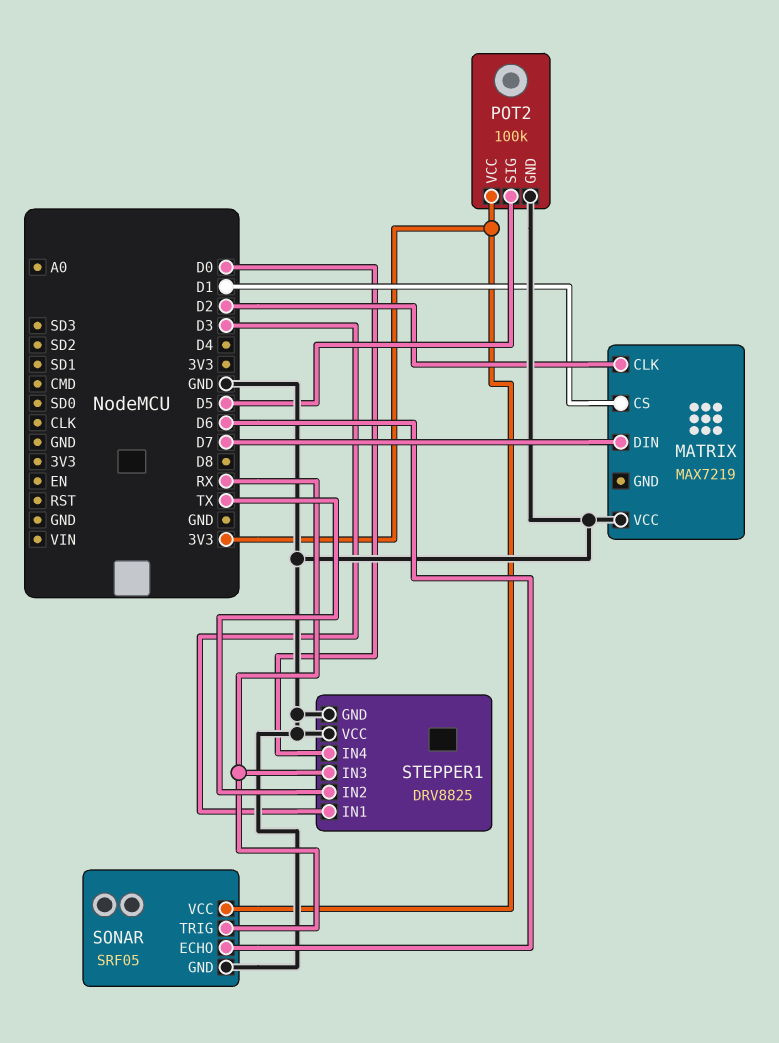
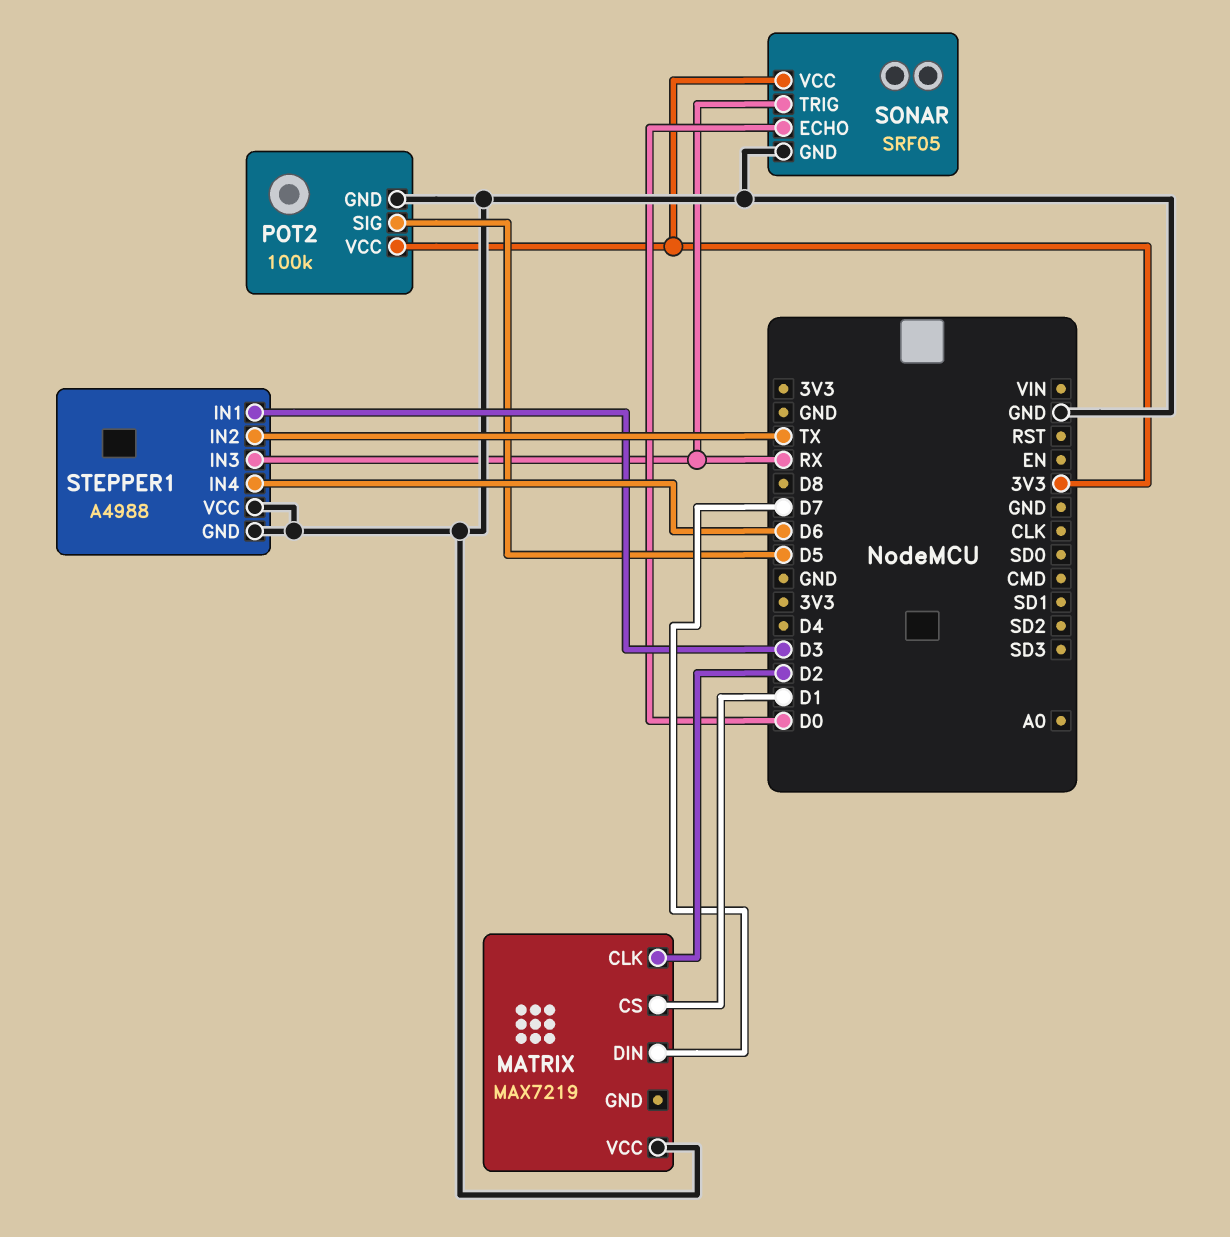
SONAR pin ECHO: D6 -> D0
STEPPER1: DRV8825 -> A4988
STEPPER1 pin IN4: D0 -> D6

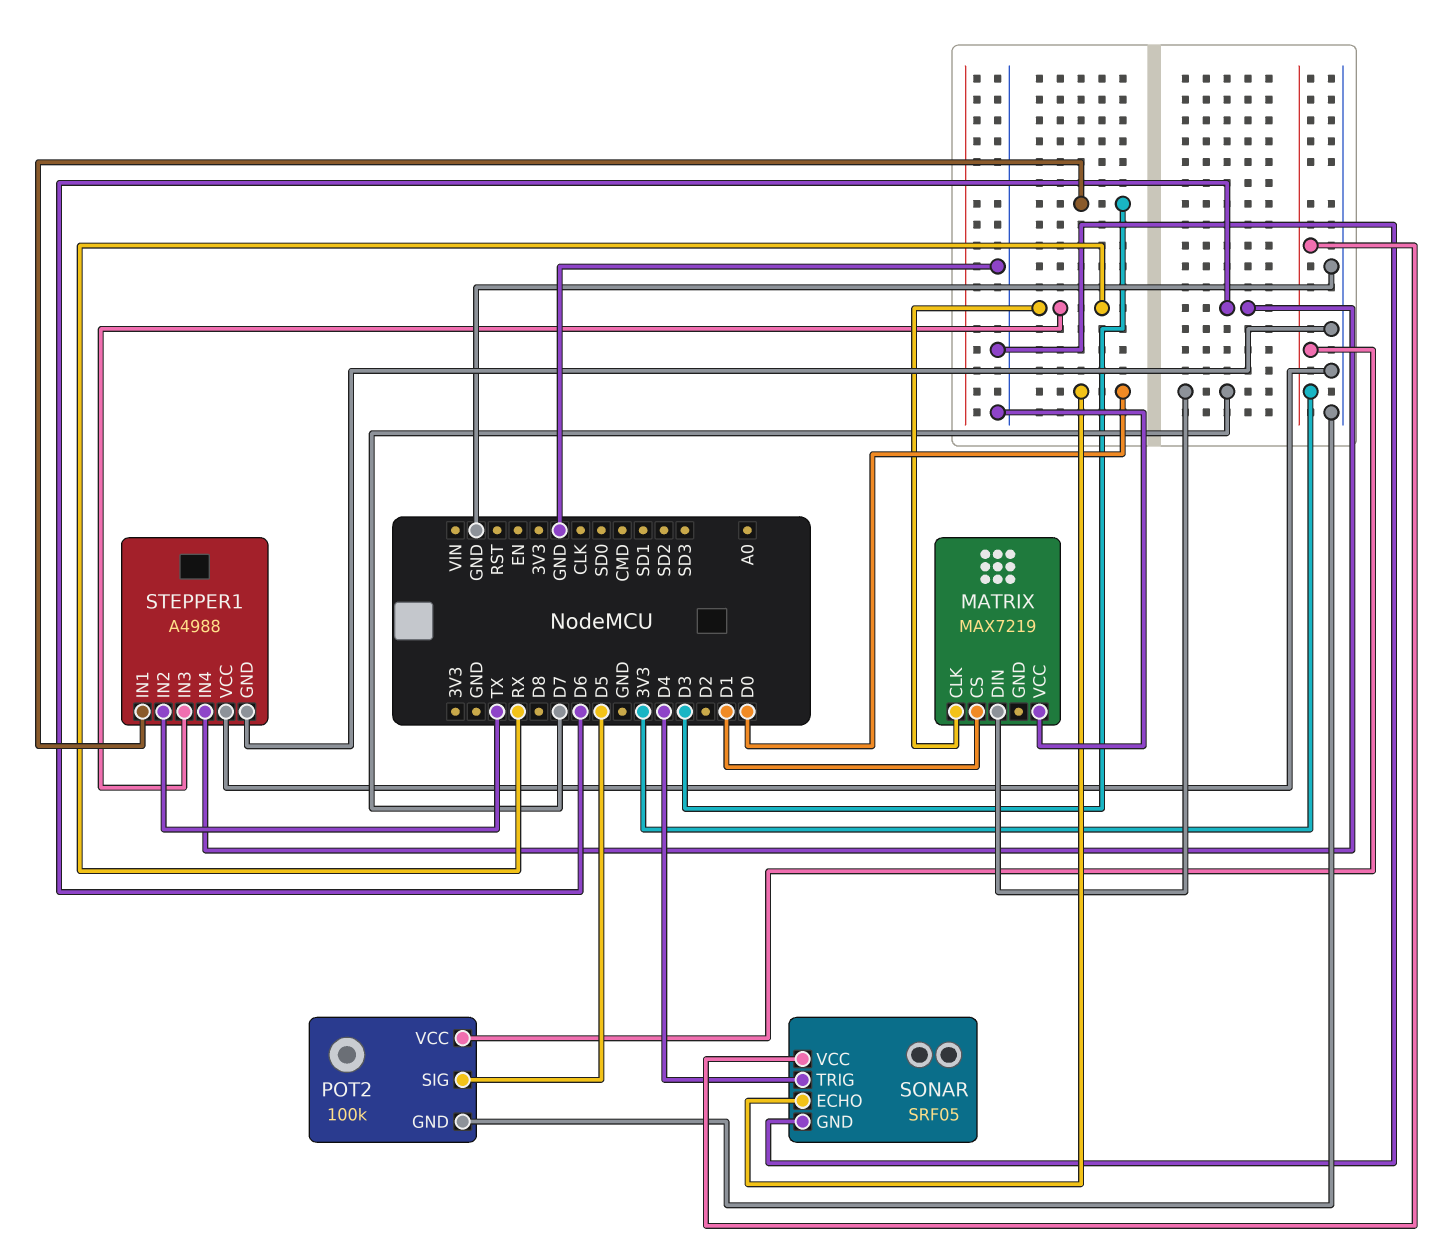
MATRIX pin CLK: D2 -> RX
SONAR pin TRIG: RX -> D4

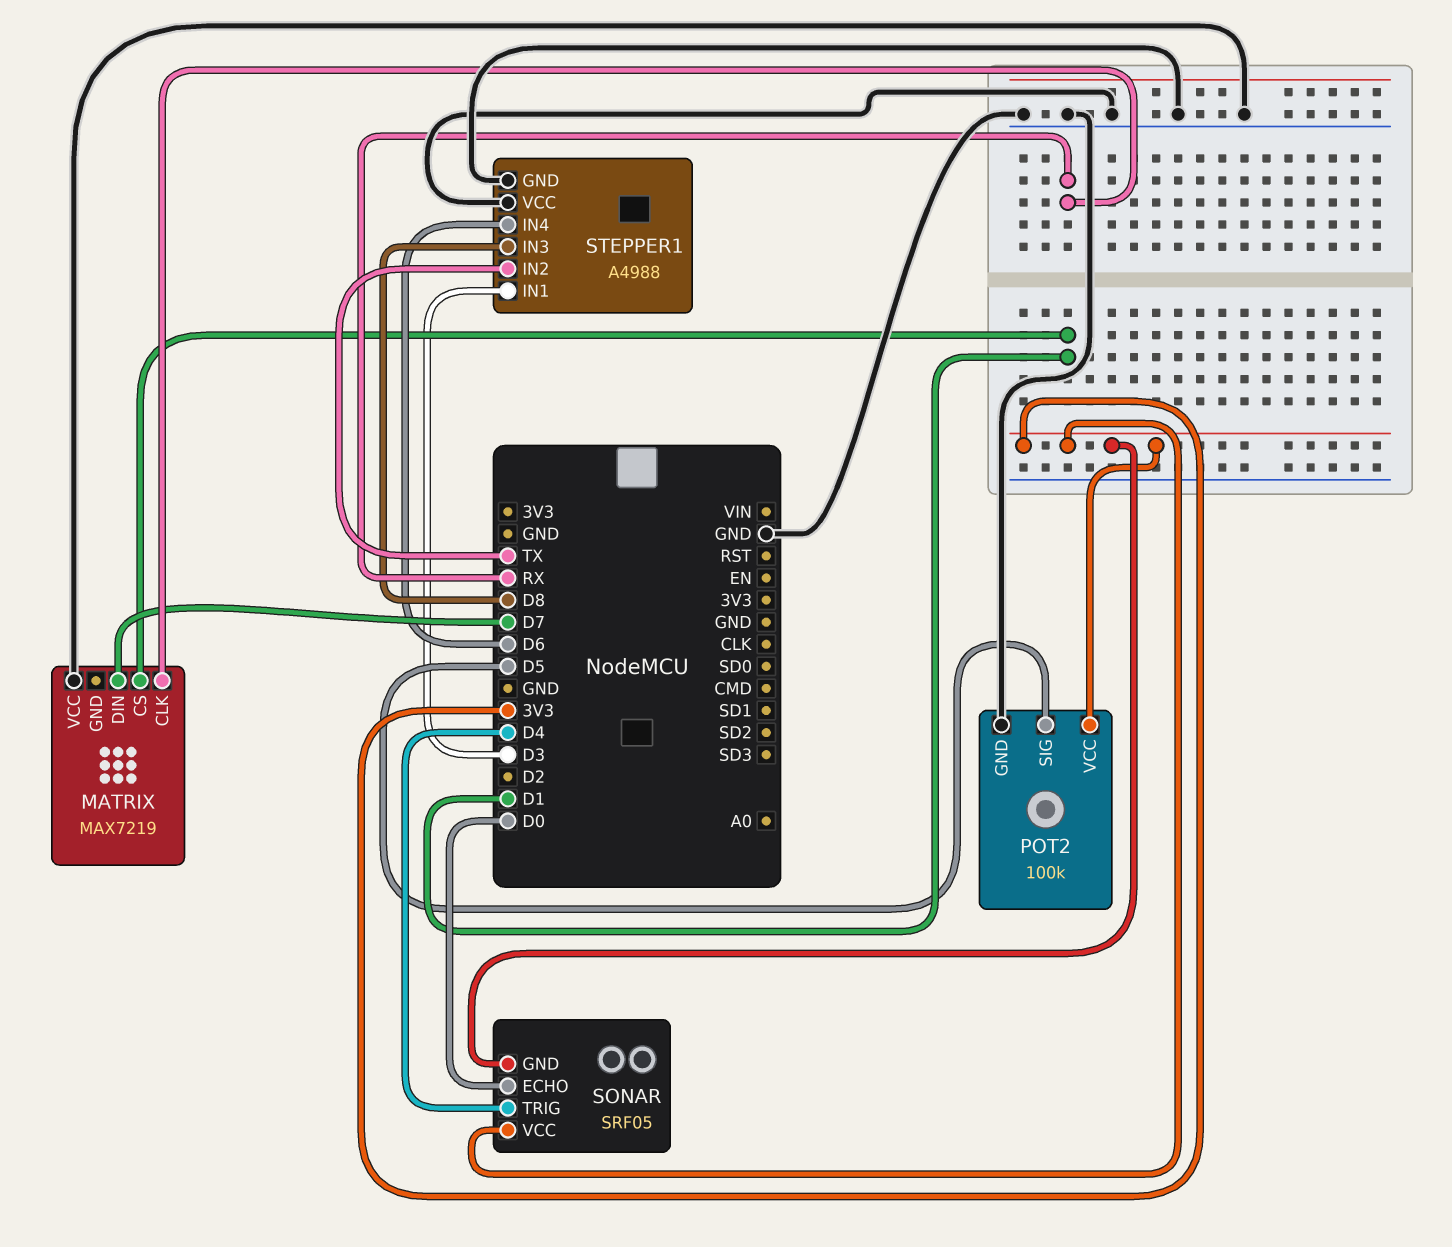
SONAR pin GND: GND -> 3V3
STEPPER1 pin IN3: RX -> D8

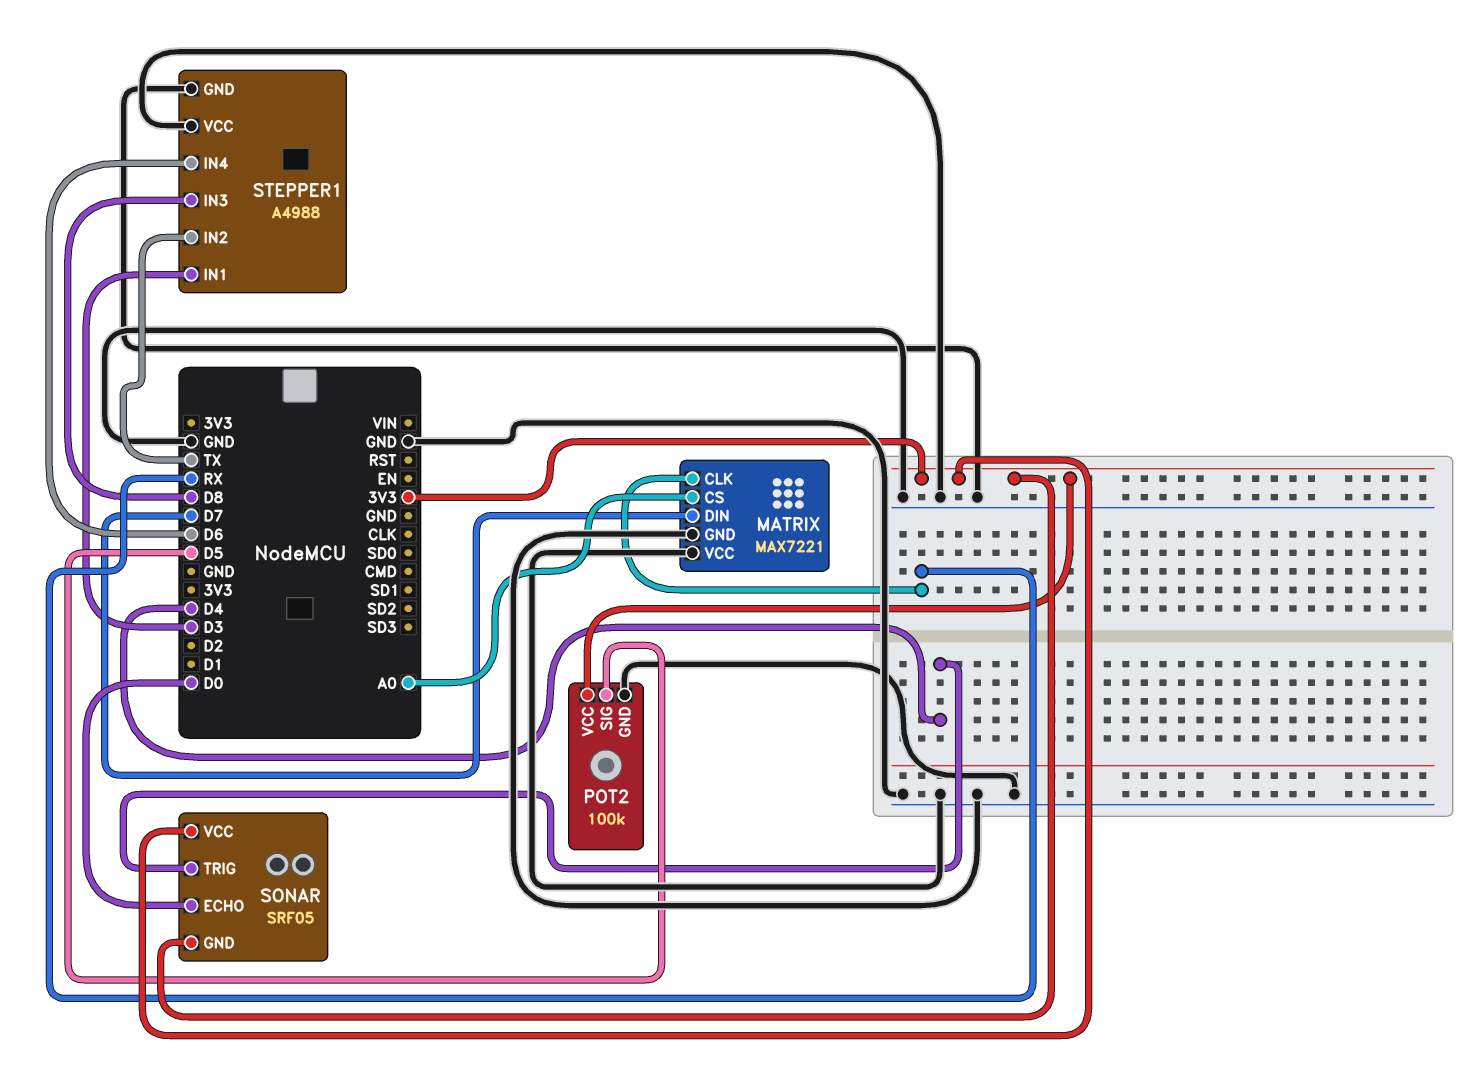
MATRIX: MAX7219 -> MAX7221
MATRIX pin CS: D1 -> A0
MATRIX pin GND: none -> GND

